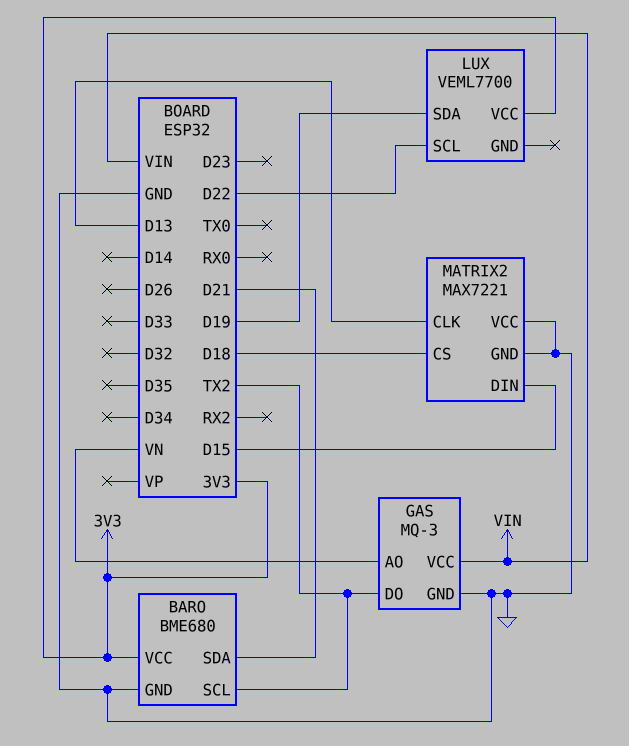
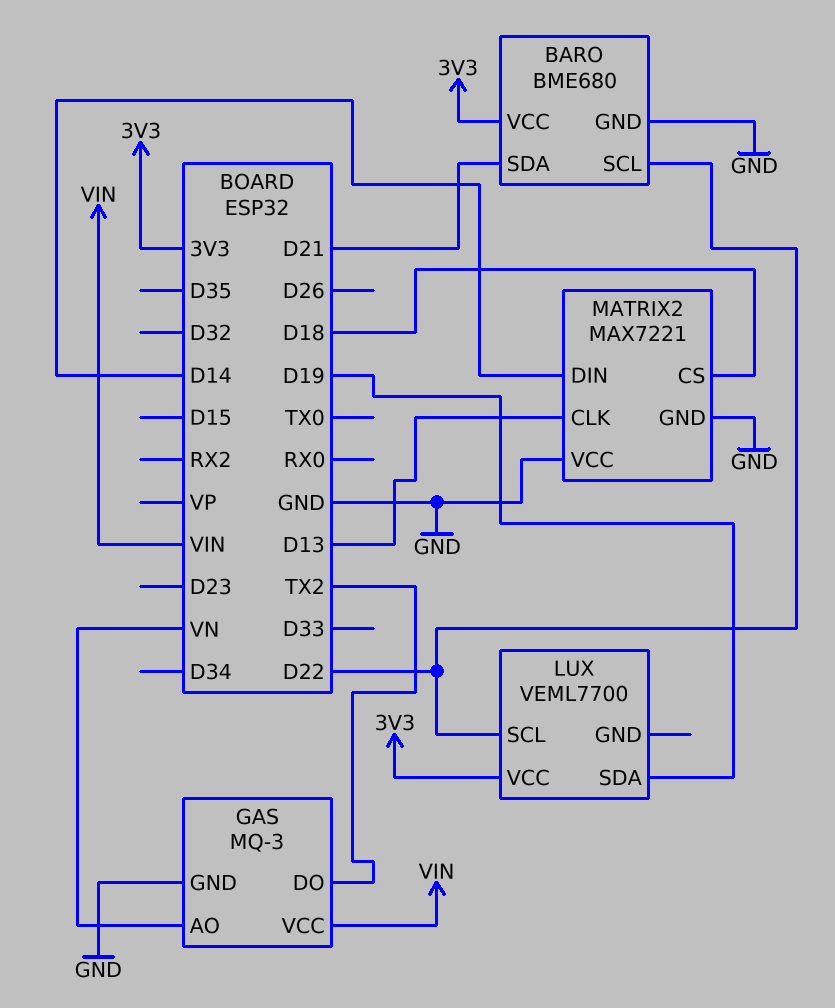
BARO pin SCL: TX2 -> D22
MATRIX2 pin DIN: D15 -> D14

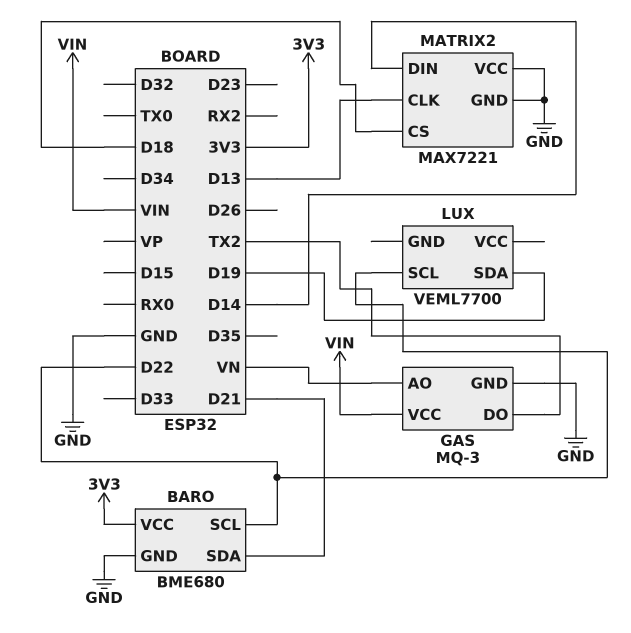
LUX pin VCC: 3V3 -> none

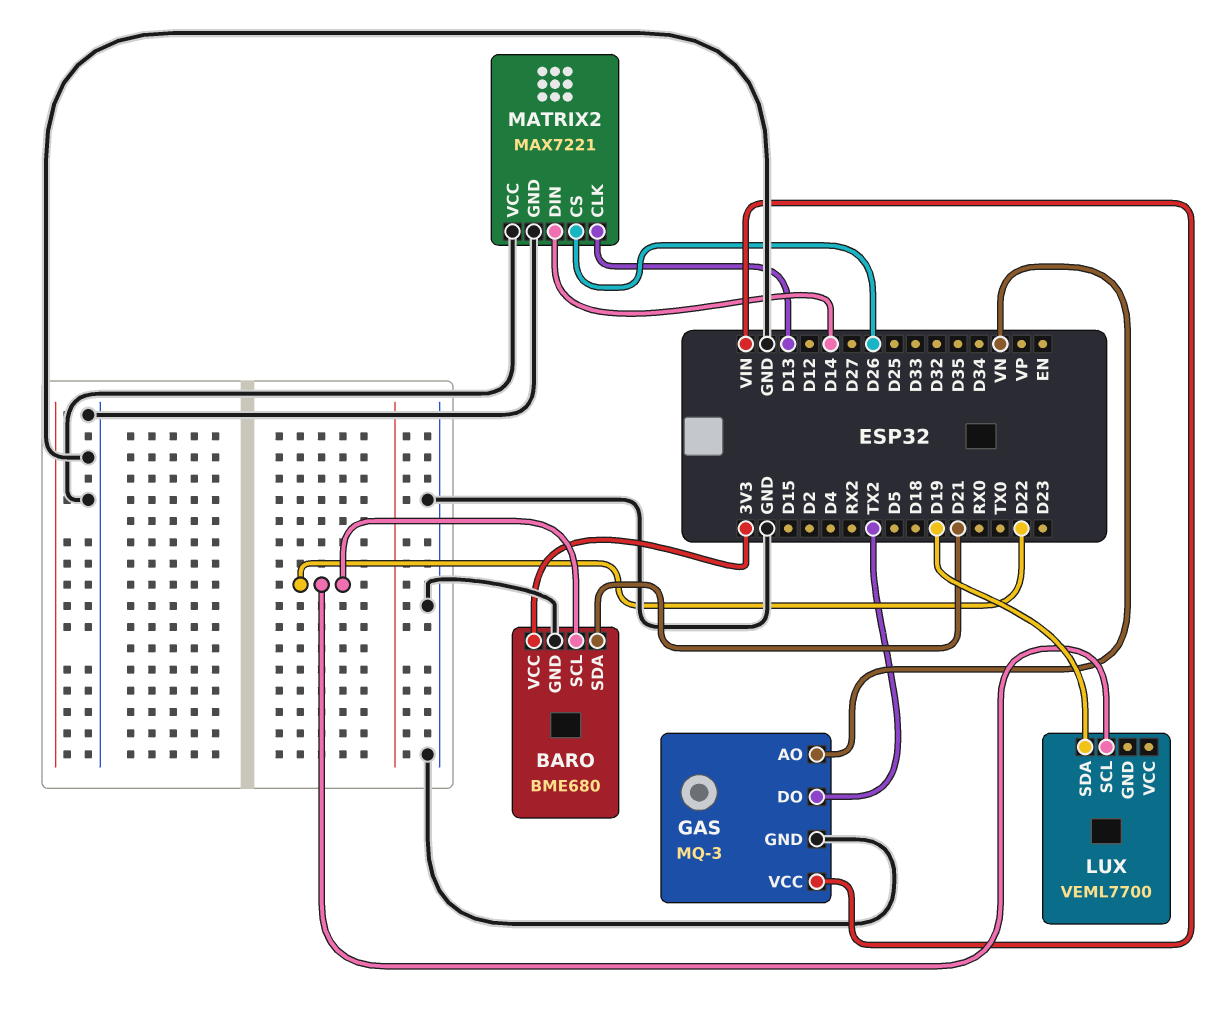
MATRIX2 pin CS: D18 -> D26

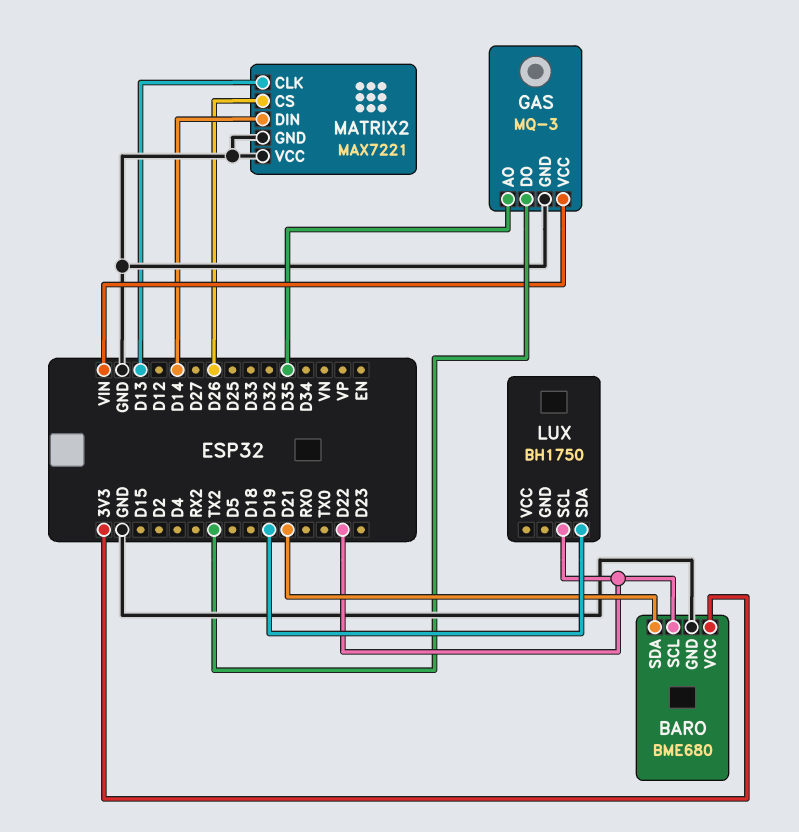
GAS pin AO: VN -> D35
LUX: VEML7700 -> BH1750

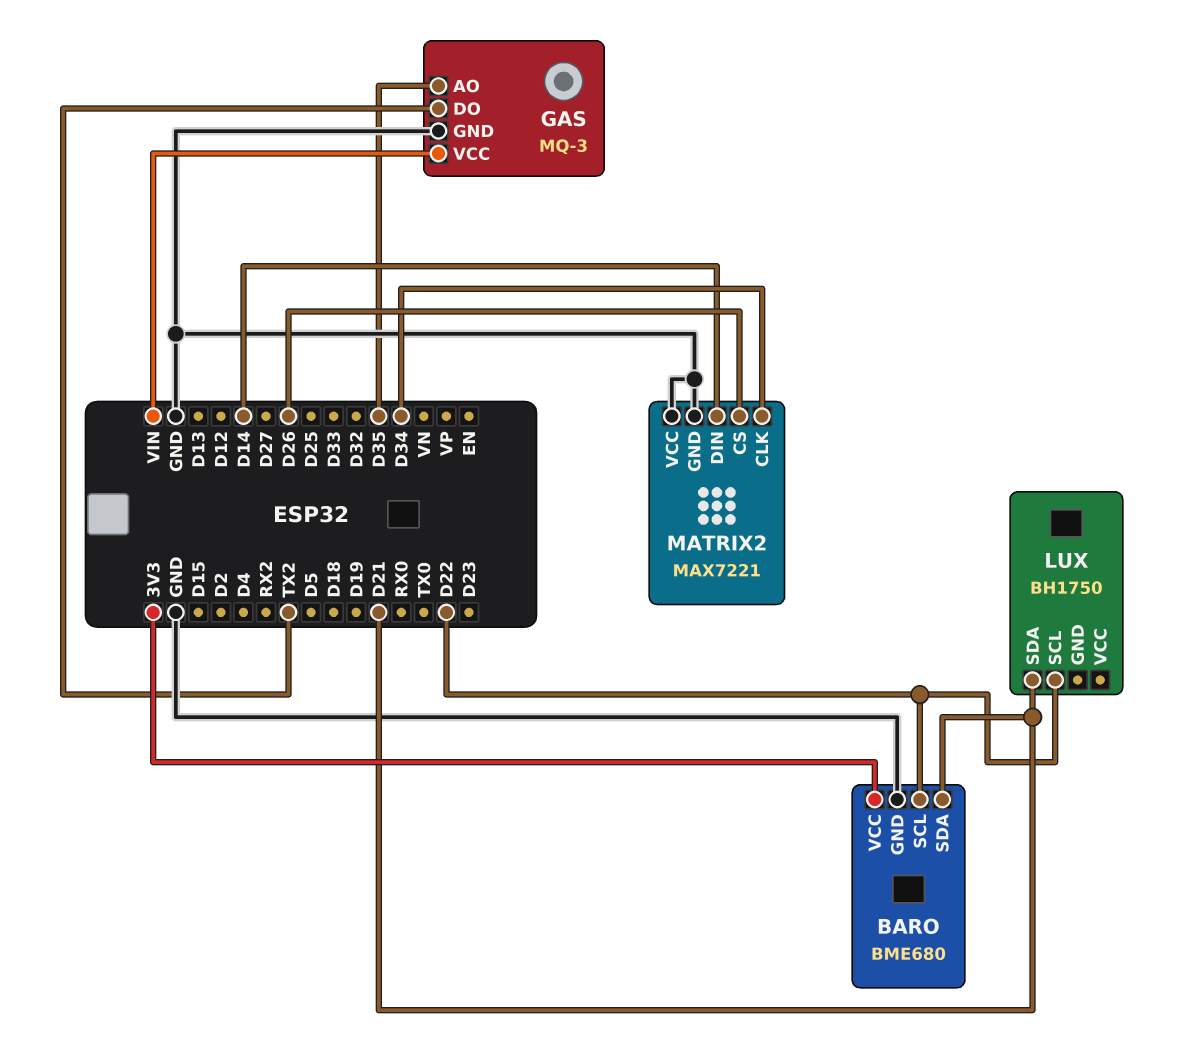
LUX pin SDA: D19 -> D21
MATRIX2 pin CLK: D13 -> D34

